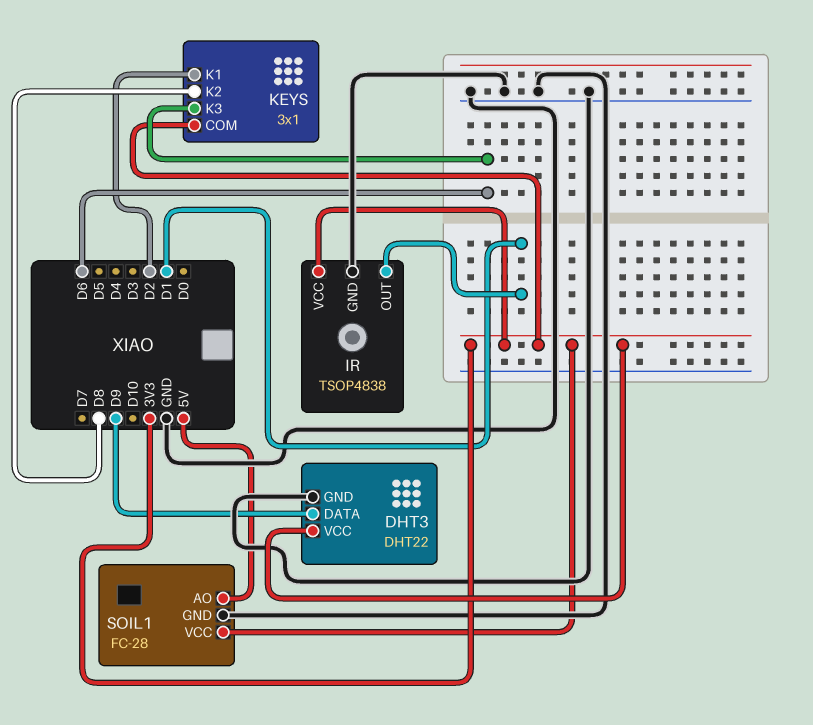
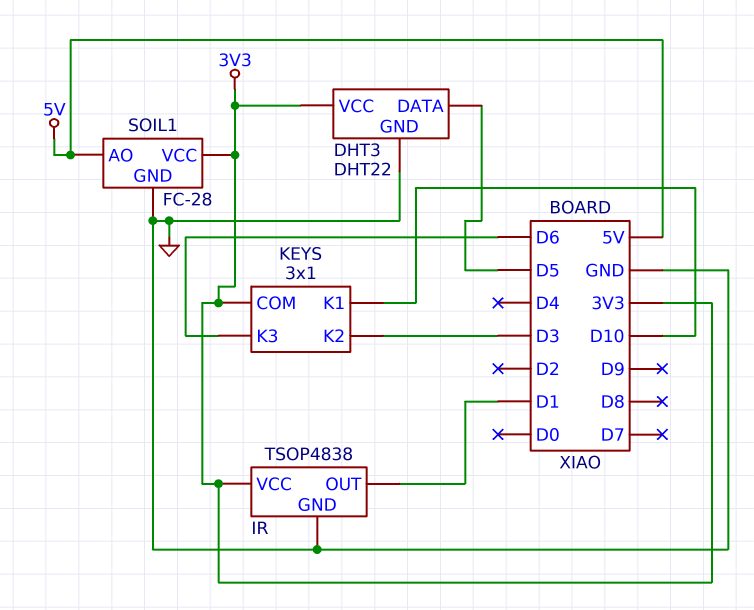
DHT3 pin DATA: D9 -> D5
KEYS pin K1: D2 -> D10
KEYS pin K2: D8 -> D3

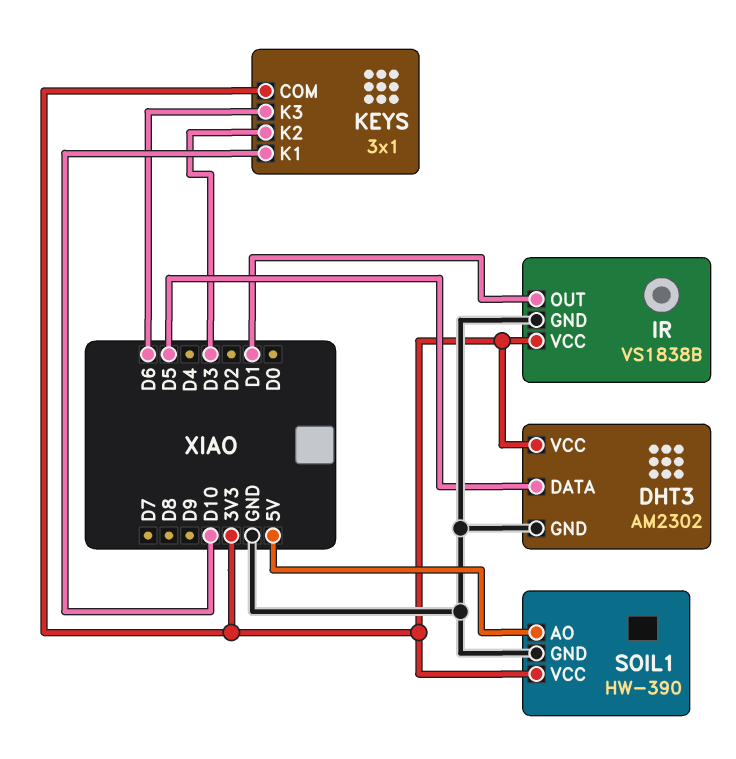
DHT3: DHT22 -> AM2302
IR: TSOP4838 -> VS1838B
SOIL1: FC-28 -> HW-390

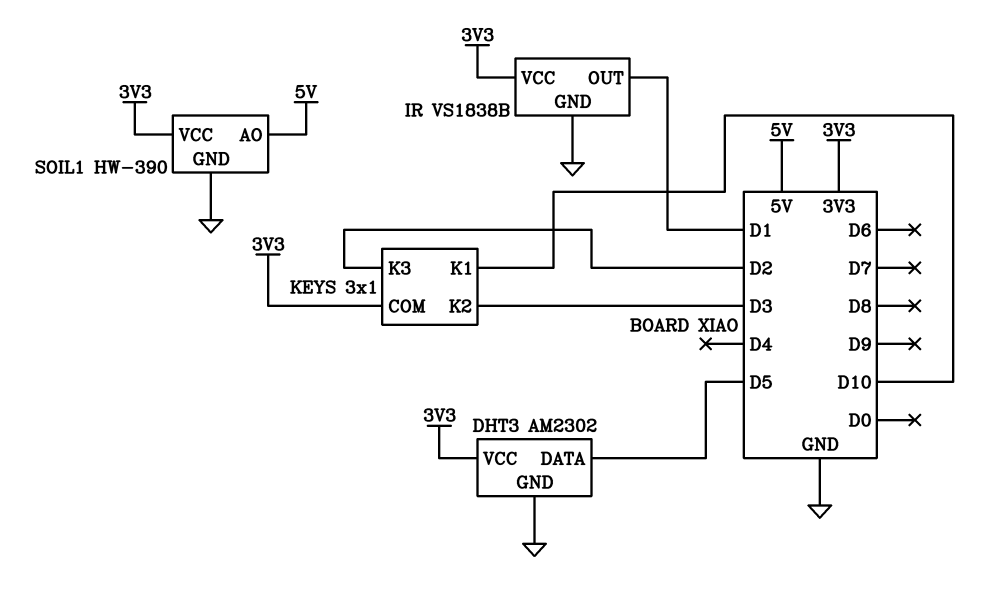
KEYS pin K3: D6 -> D2

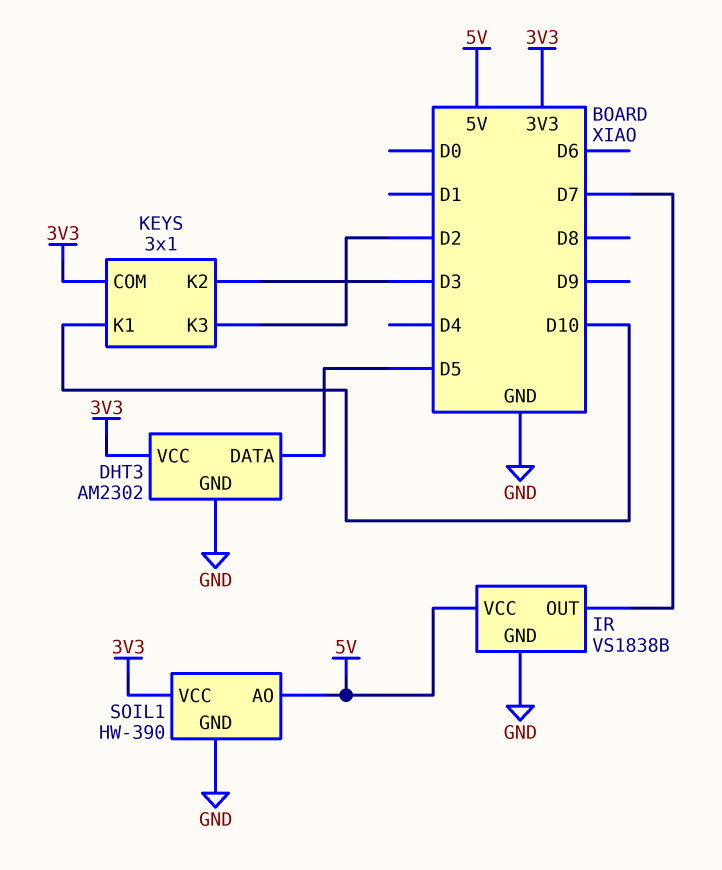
IR pin OUT: D1 -> D7
IR pin VCC: 3V3 -> 5V

